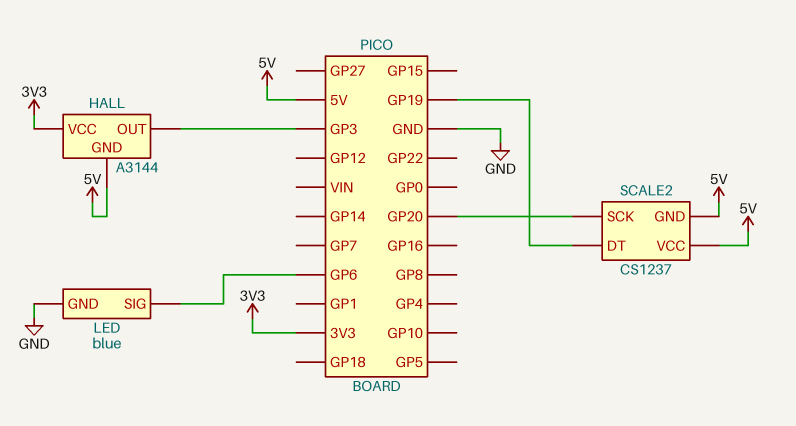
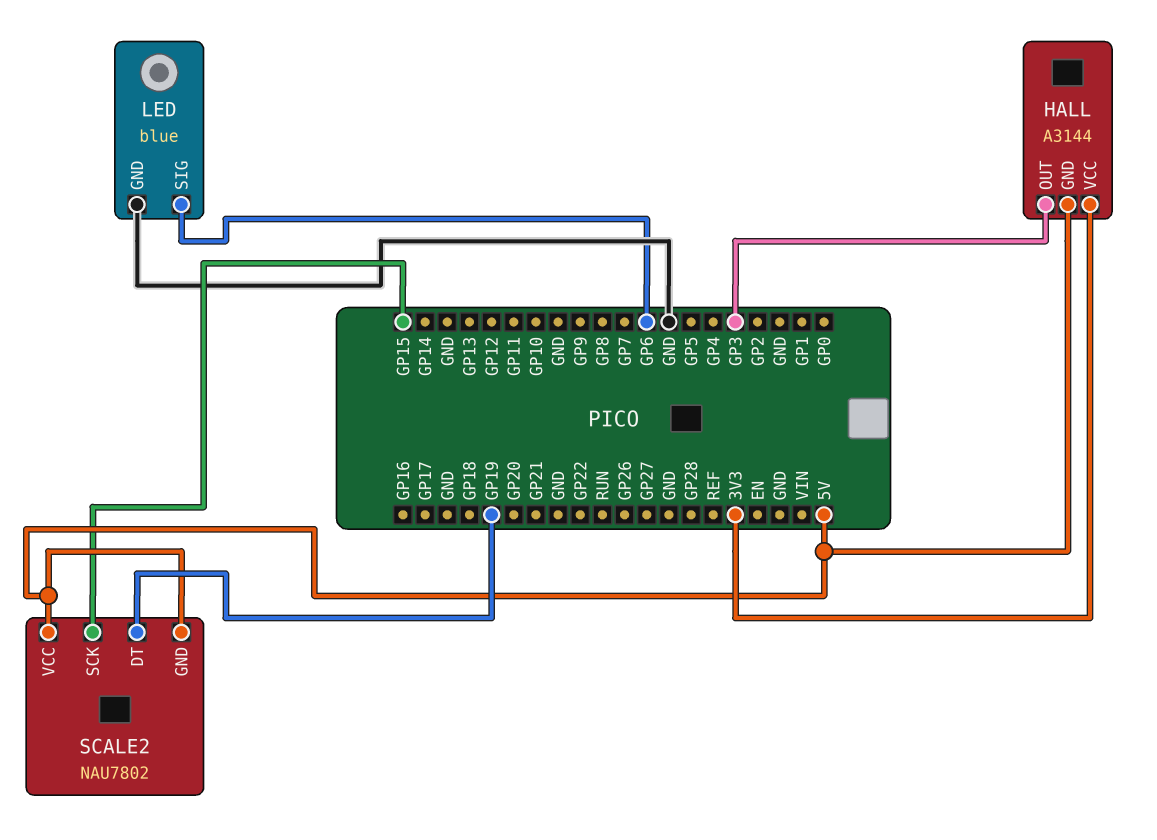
SCALE2: CS1237 -> NAU7802
SCALE2 pin SCK: GP20 -> GP15

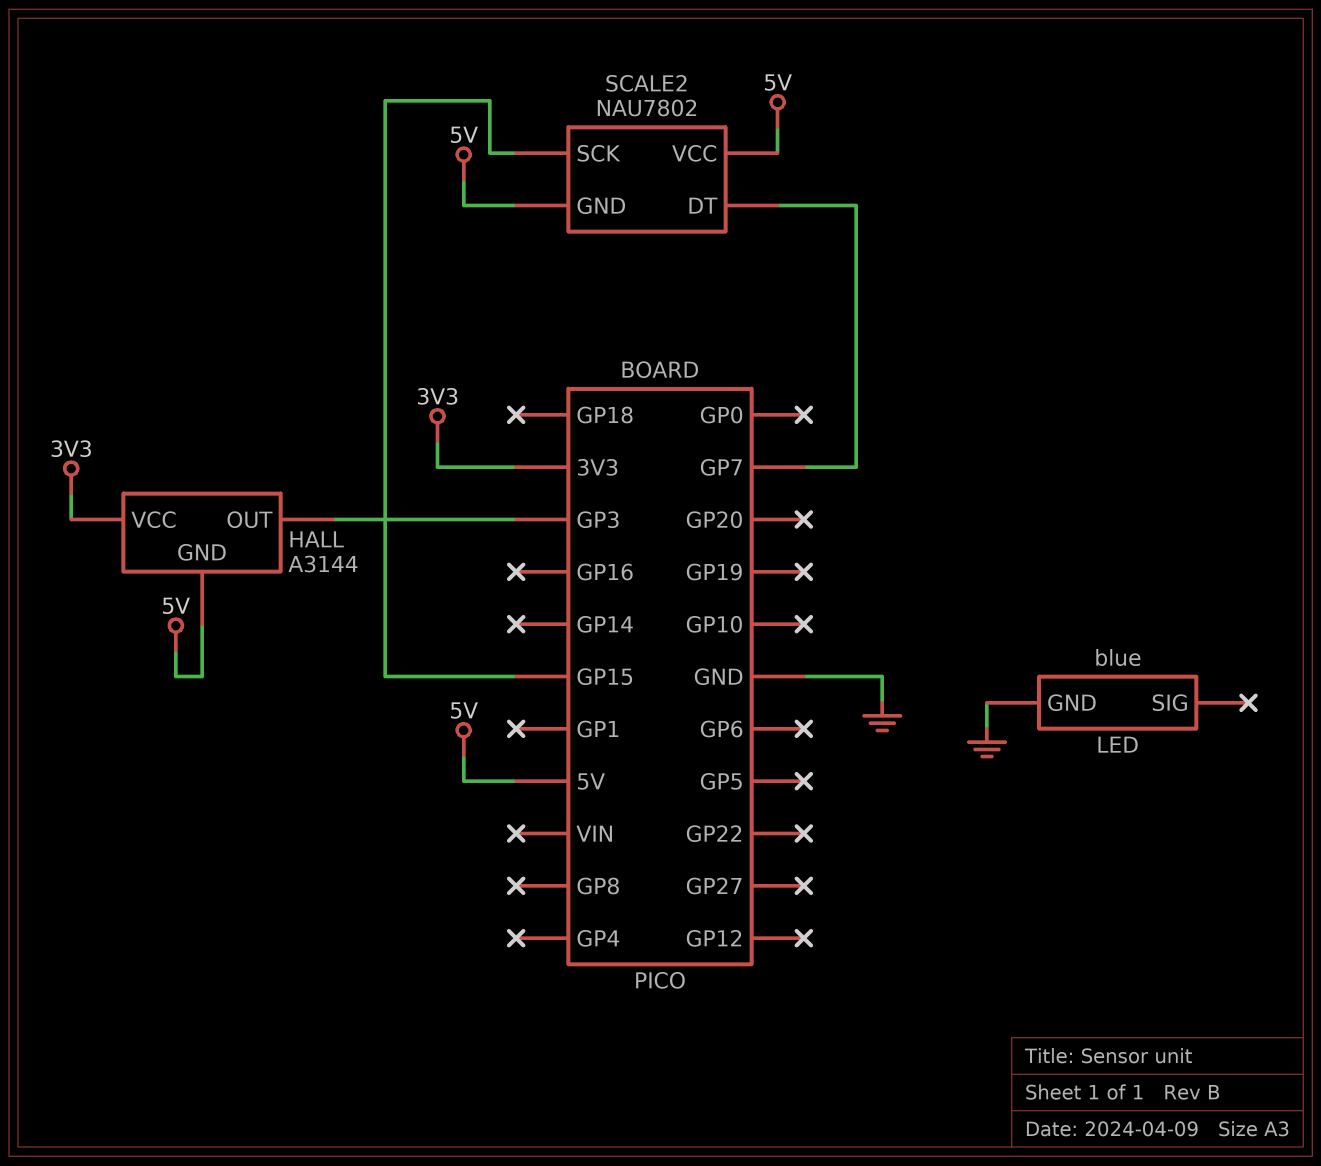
LED pin SIG: GP6 -> none
SCALE2 pin DT: GP19 -> GP7

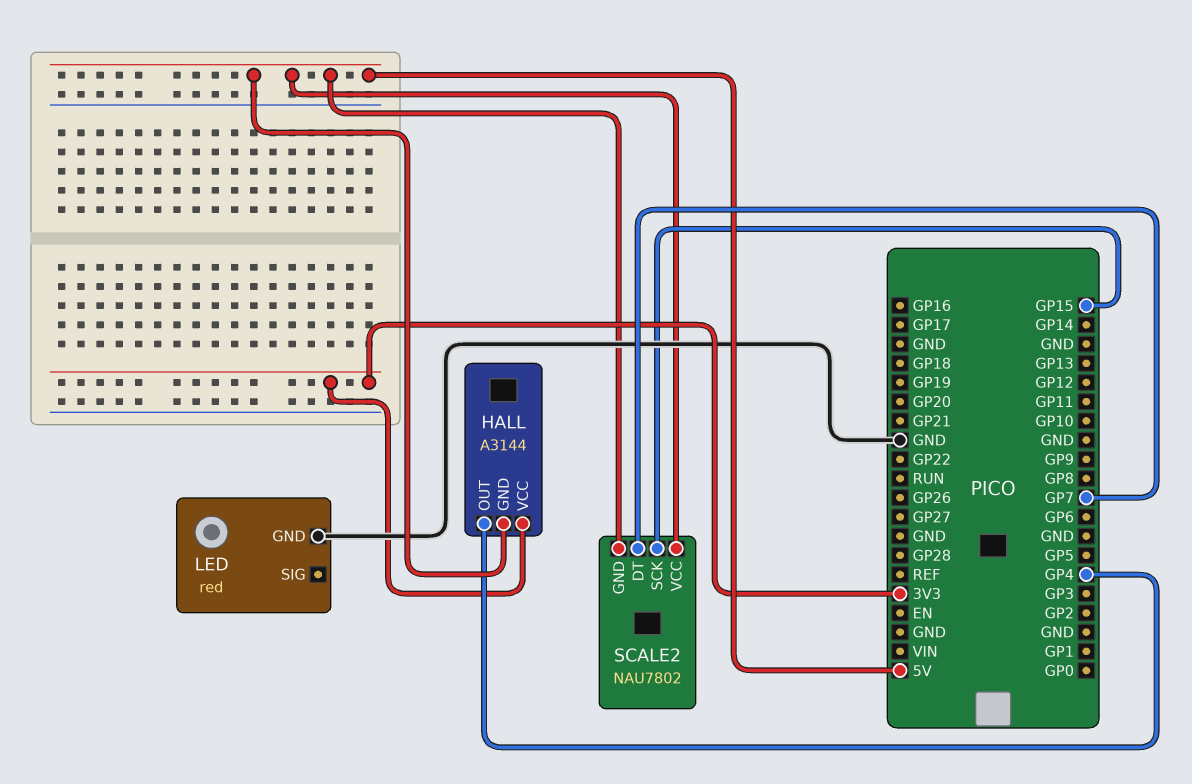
HALL pin OUT: GP3 -> GP4
LED: blue -> red

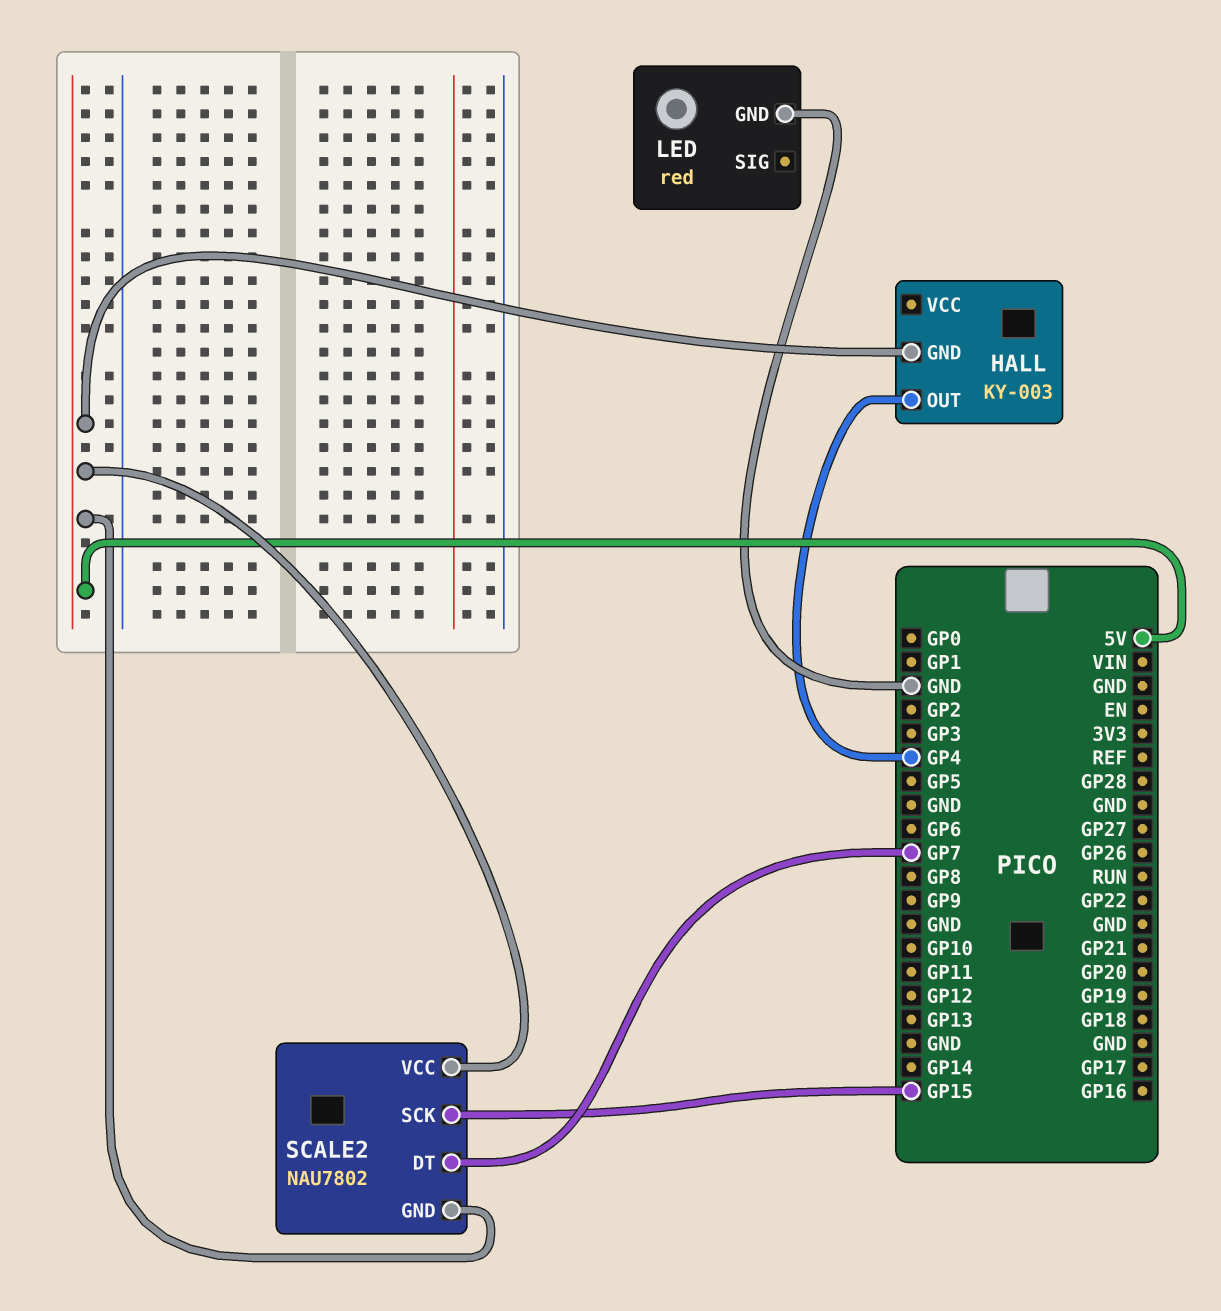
HALL: A3144 -> KY-003
HALL pin VCC: 3V3 -> none

